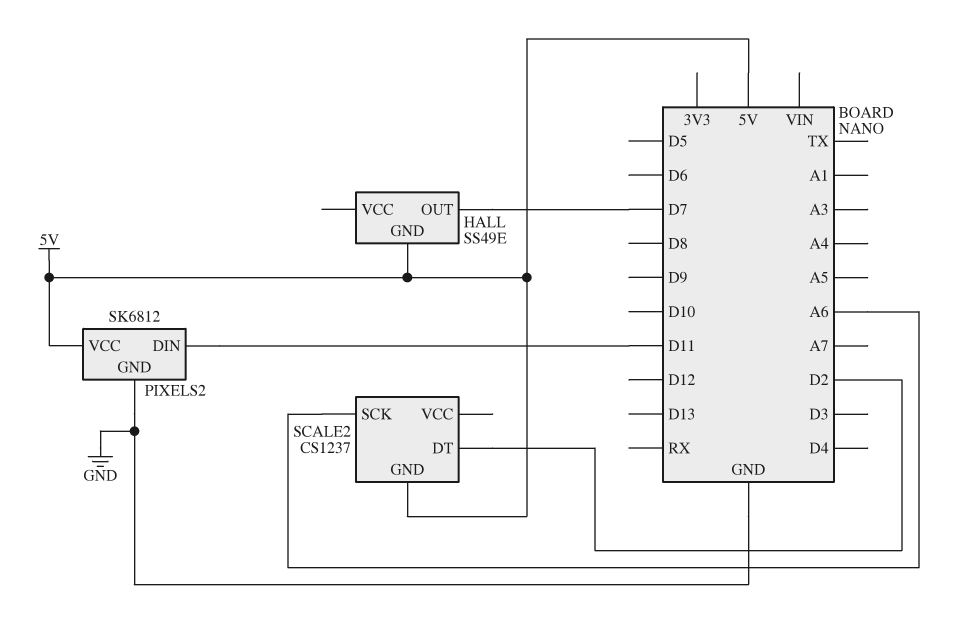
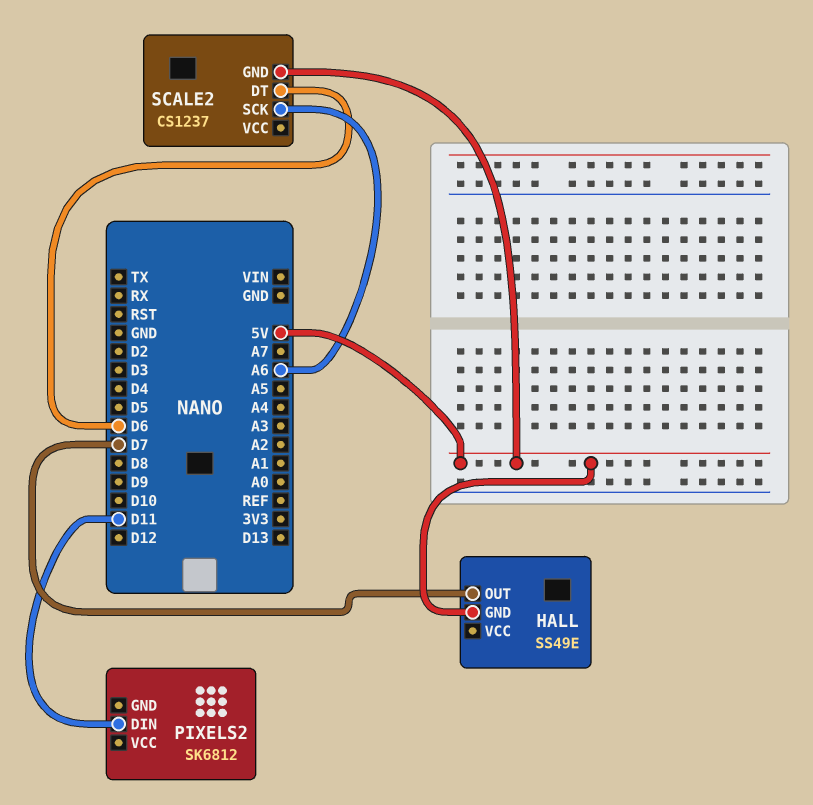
PIXELS2 pin GND: GND -> none
PIXELS2 pin VCC: 5V -> none
SCALE2 pin DT: D2 -> D6

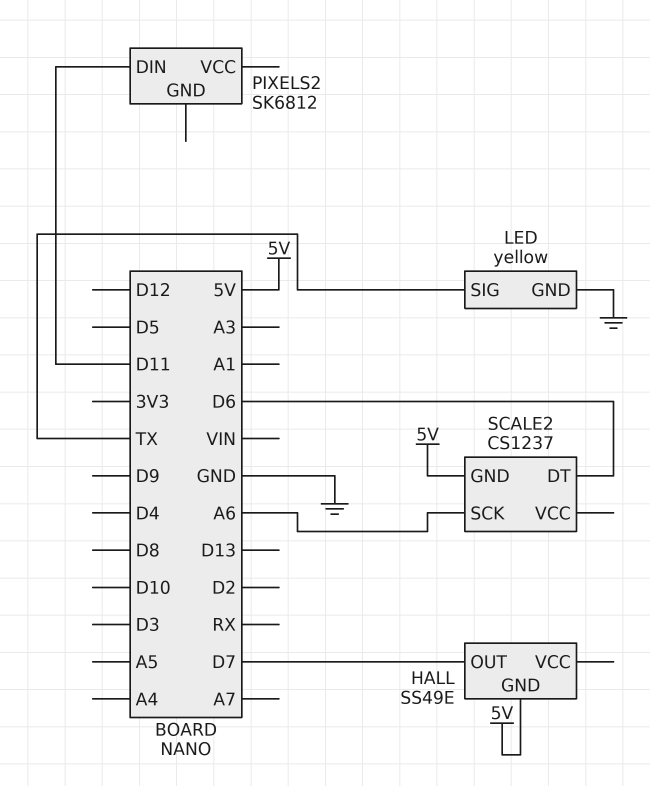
LED: none -> yellow
LED pin GND: none -> GND
LED pin SIG: none -> TX

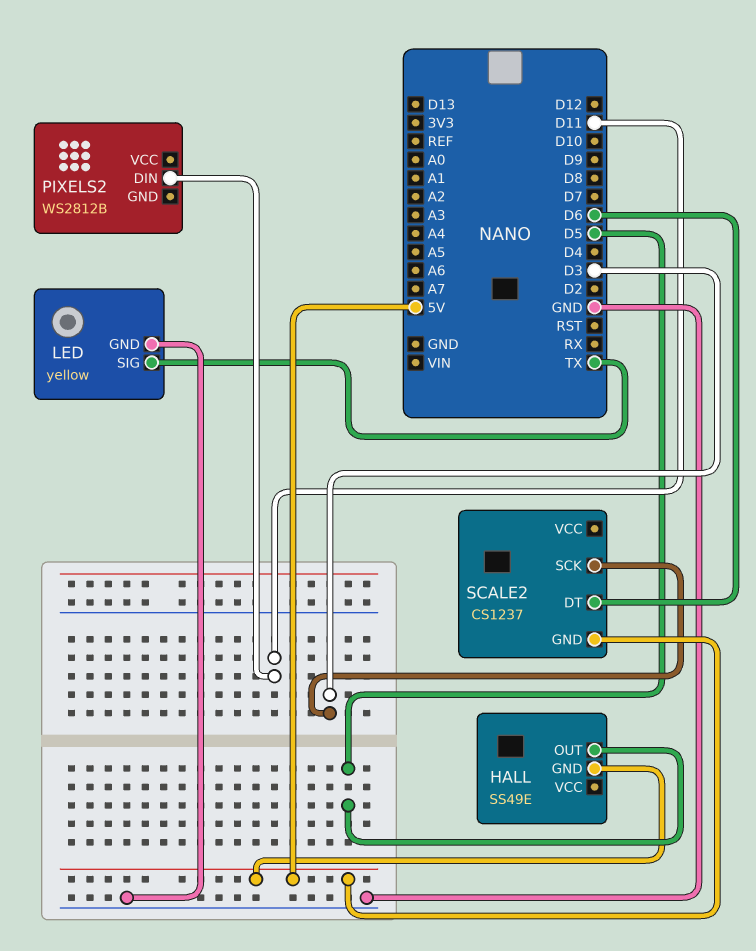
HALL pin OUT: D7 -> D5
PIXELS2: SK6812 -> WS2812B
SCALE2 pin SCK: A6 -> D3

